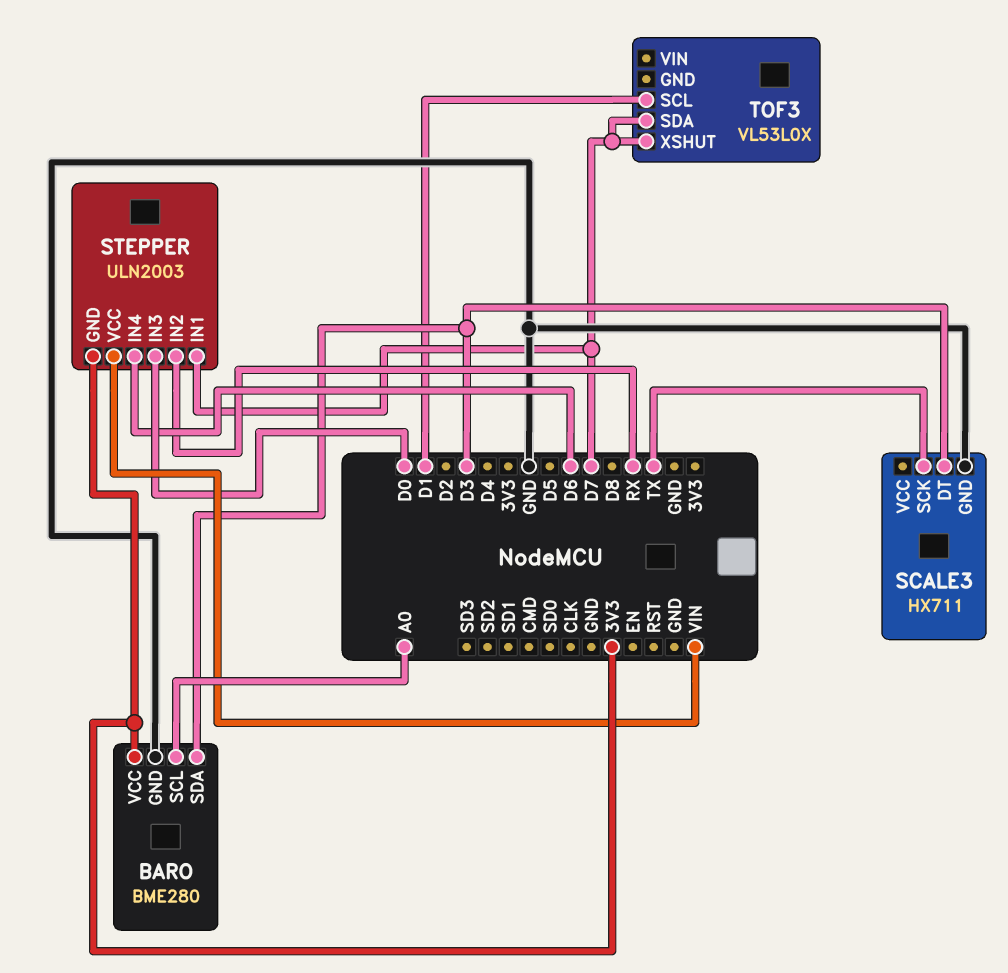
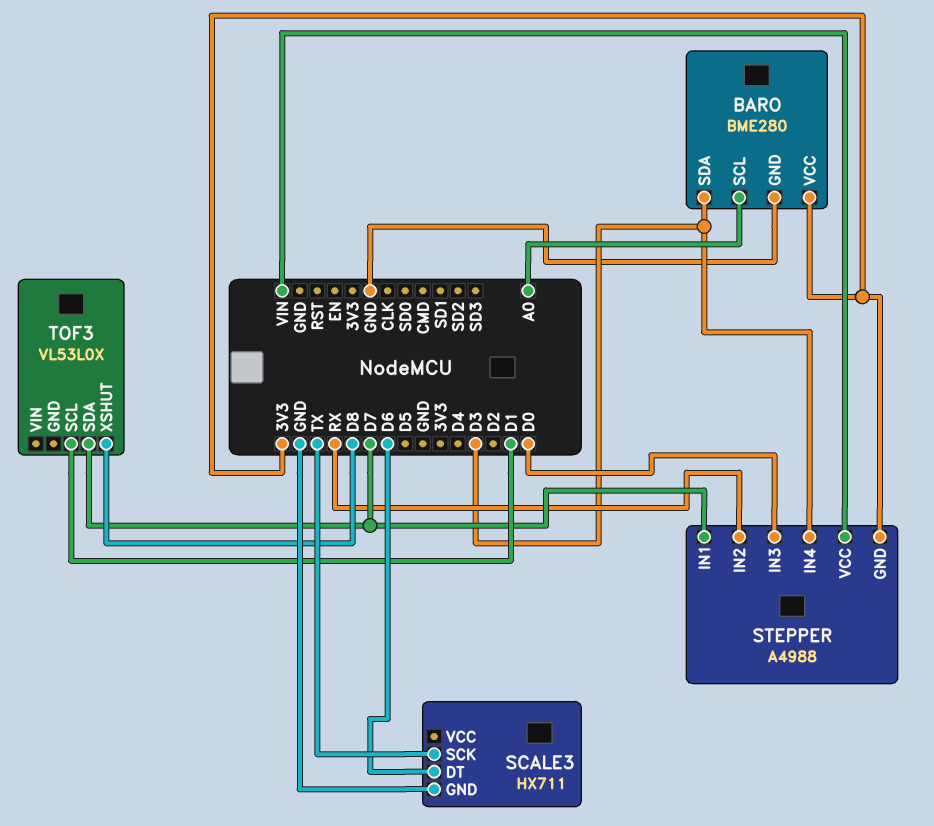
SCALE3 pin DT: D3 -> D6
STEPPER: ULN2003 -> A4988
STEPPER pin IN4: D6 -> D3
TOF3 pin XSHUT: D7 -> D8

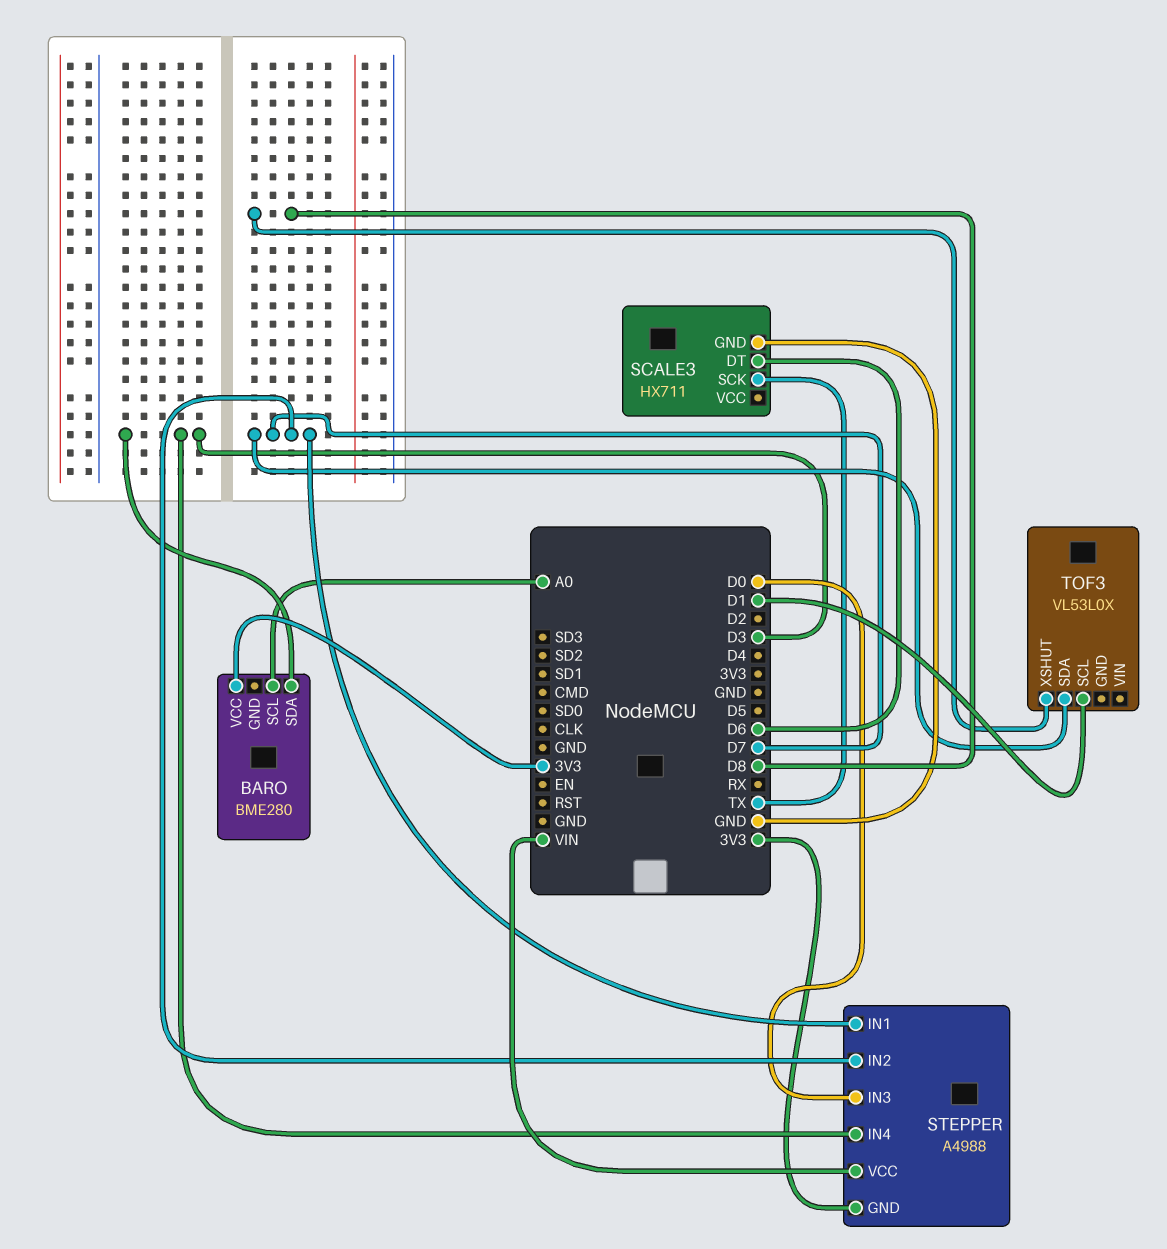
BARO pin GND: GND -> none
STEPPER pin IN2: RX -> D7

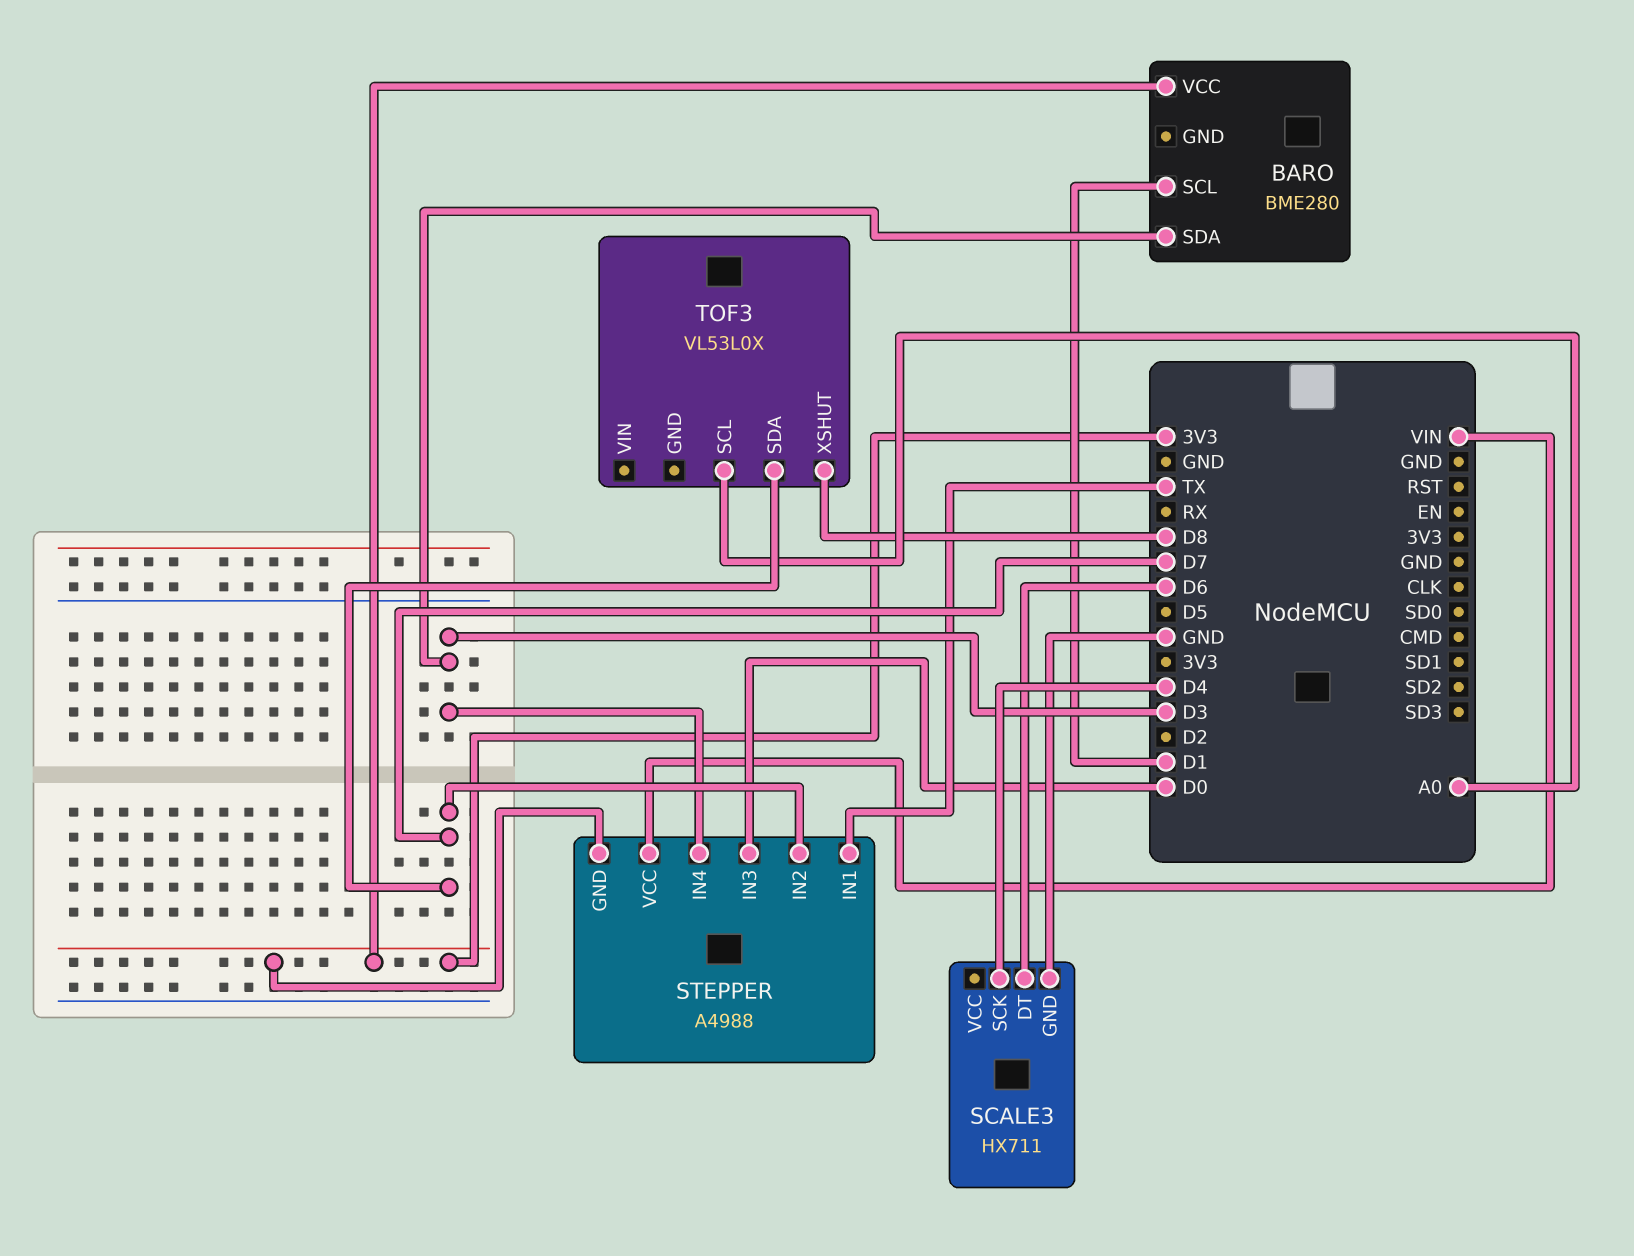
BARO pin SCL: A0 -> D1
SCALE3 pin SCK: TX -> D4
STEPPER pin IN1: D7 -> TX
TOF3 pin SCL: D1 -> A0

